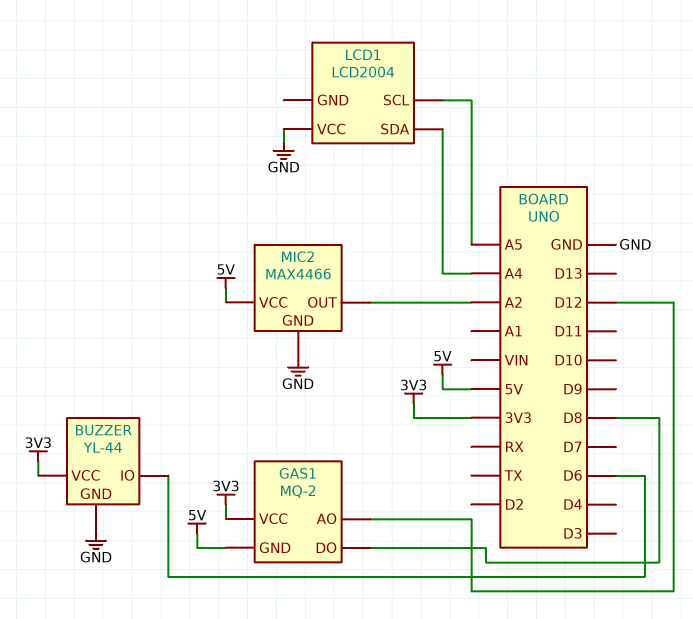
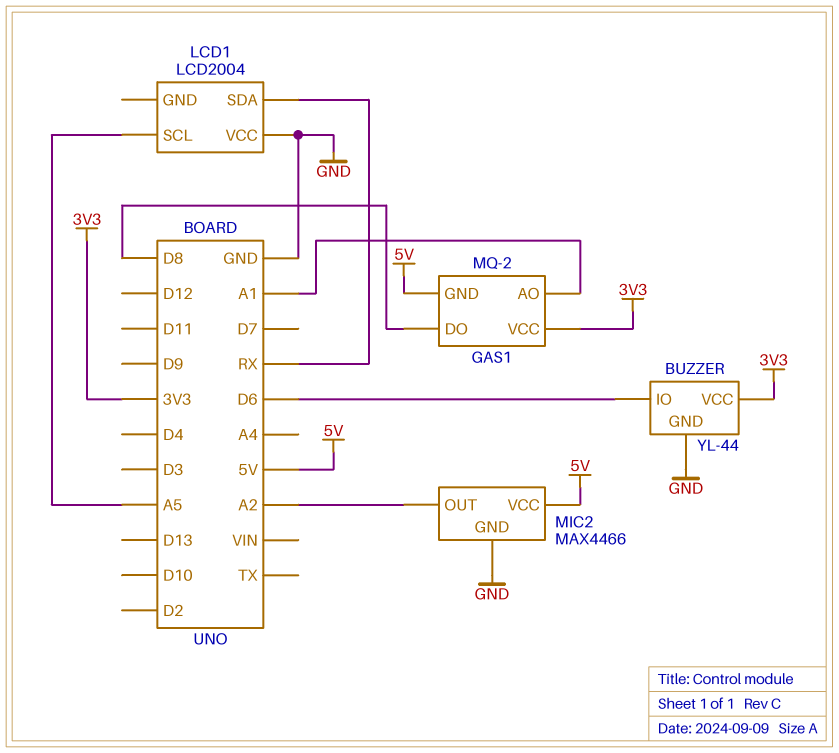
GAS1 pin AO: D12 -> A1
LCD1 pin SDA: A4 -> RX

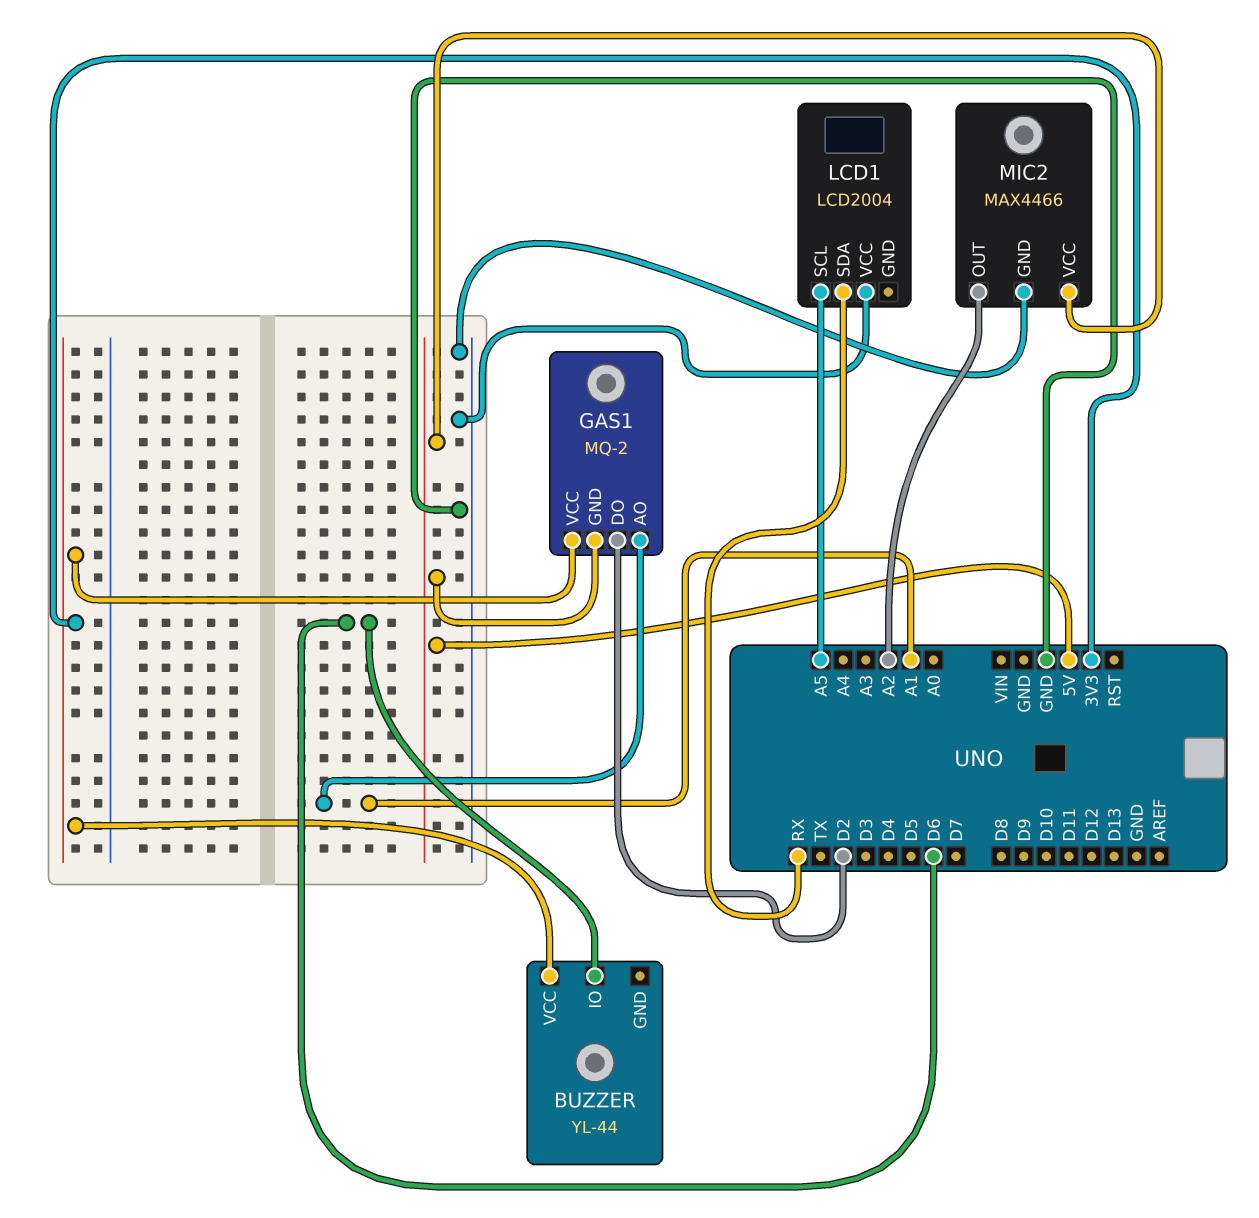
BUZZER pin GND: GND -> none
GAS1 pin DO: D8 -> D2

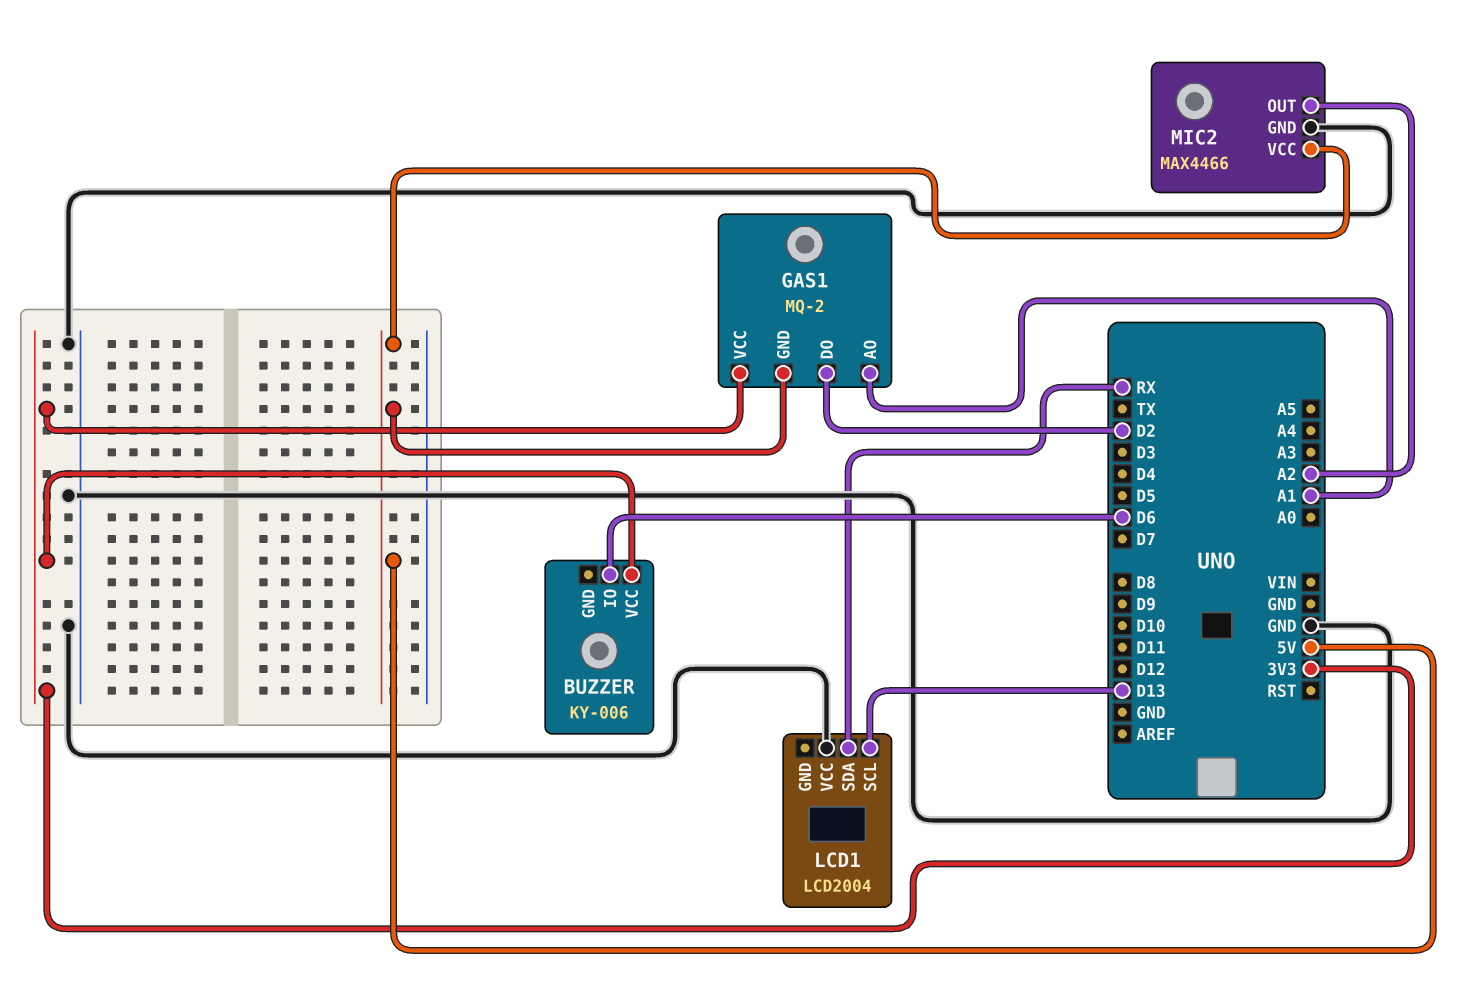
BUZZER: YL-44 -> KY-006
LCD1 pin SCL: A5 -> D13

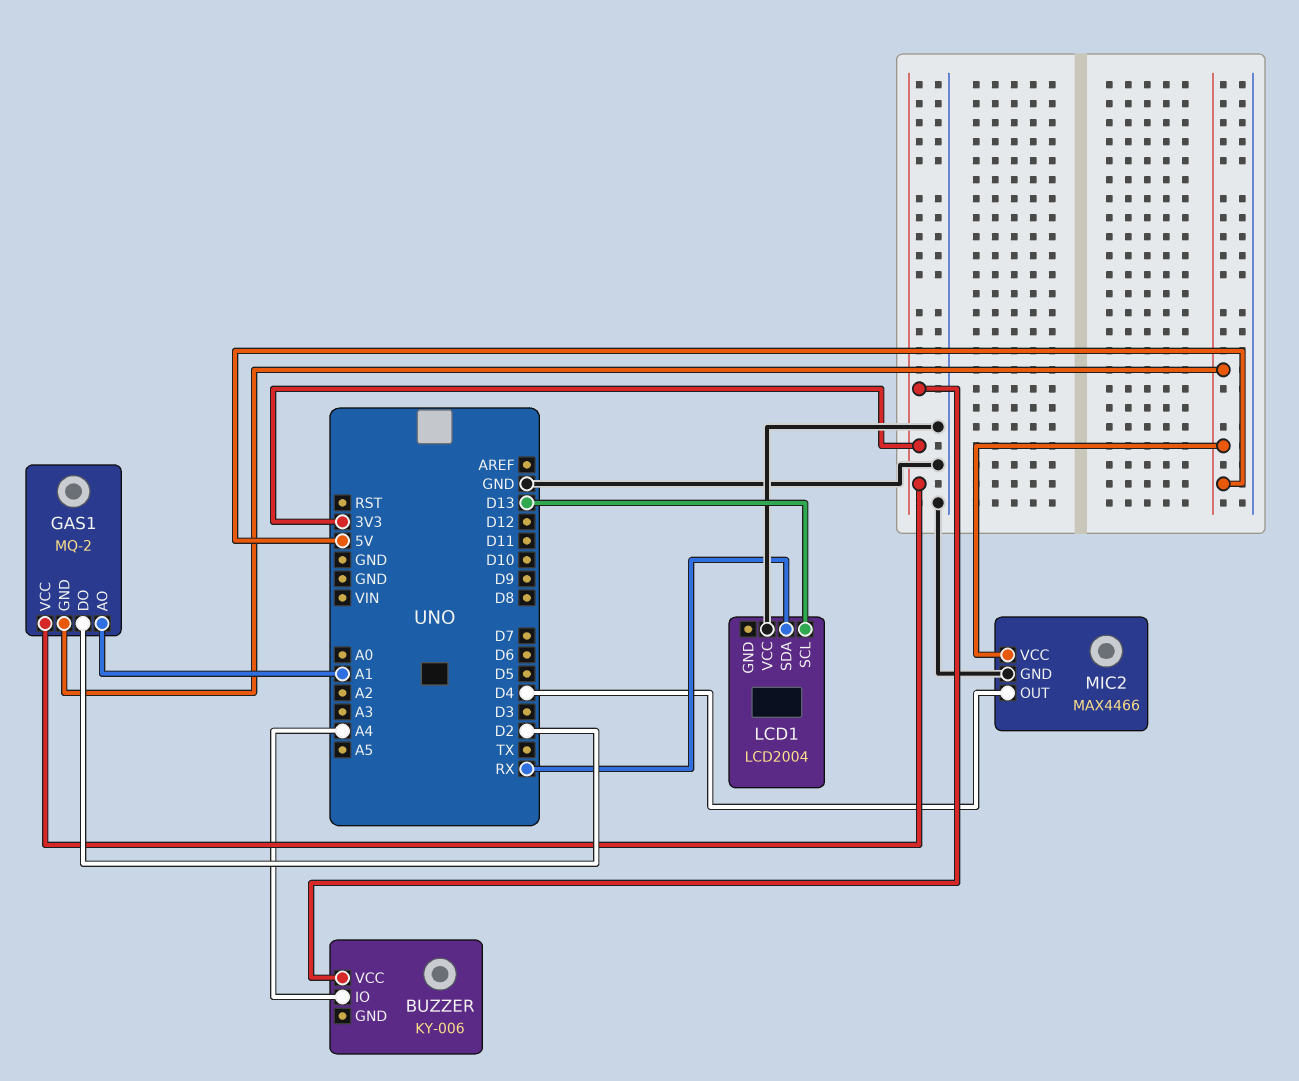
BUZZER pin IO: D6 -> A4
MIC2 pin OUT: A2 -> D4

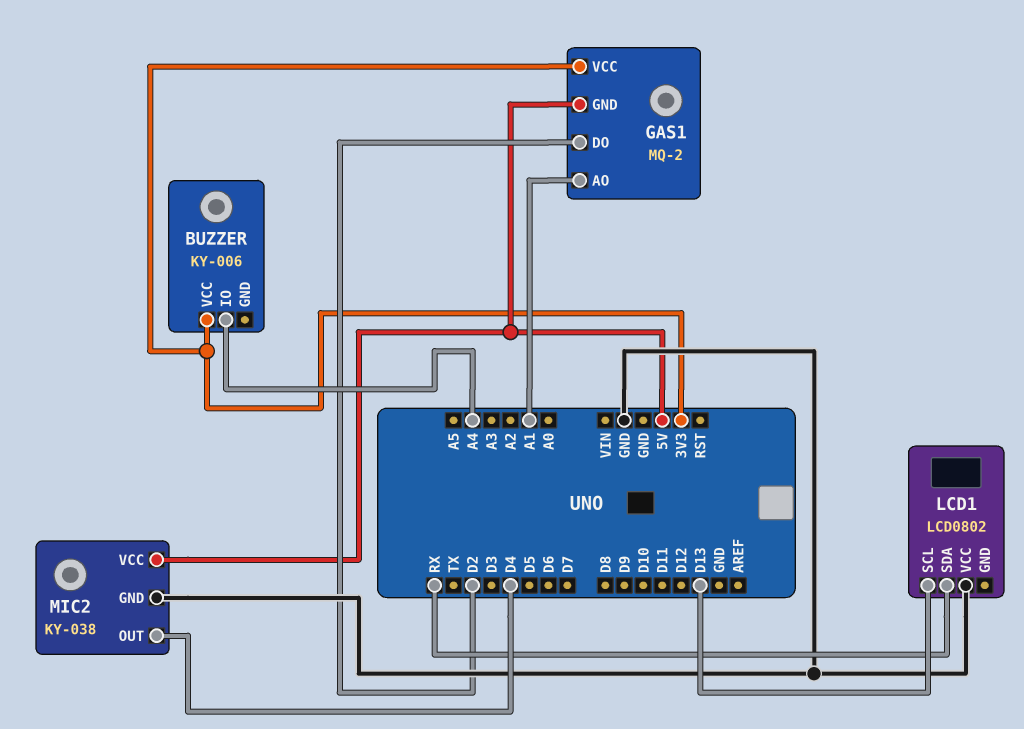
LCD1: LCD2004 -> LCD0802
MIC2: MAX4466 -> KY-038

